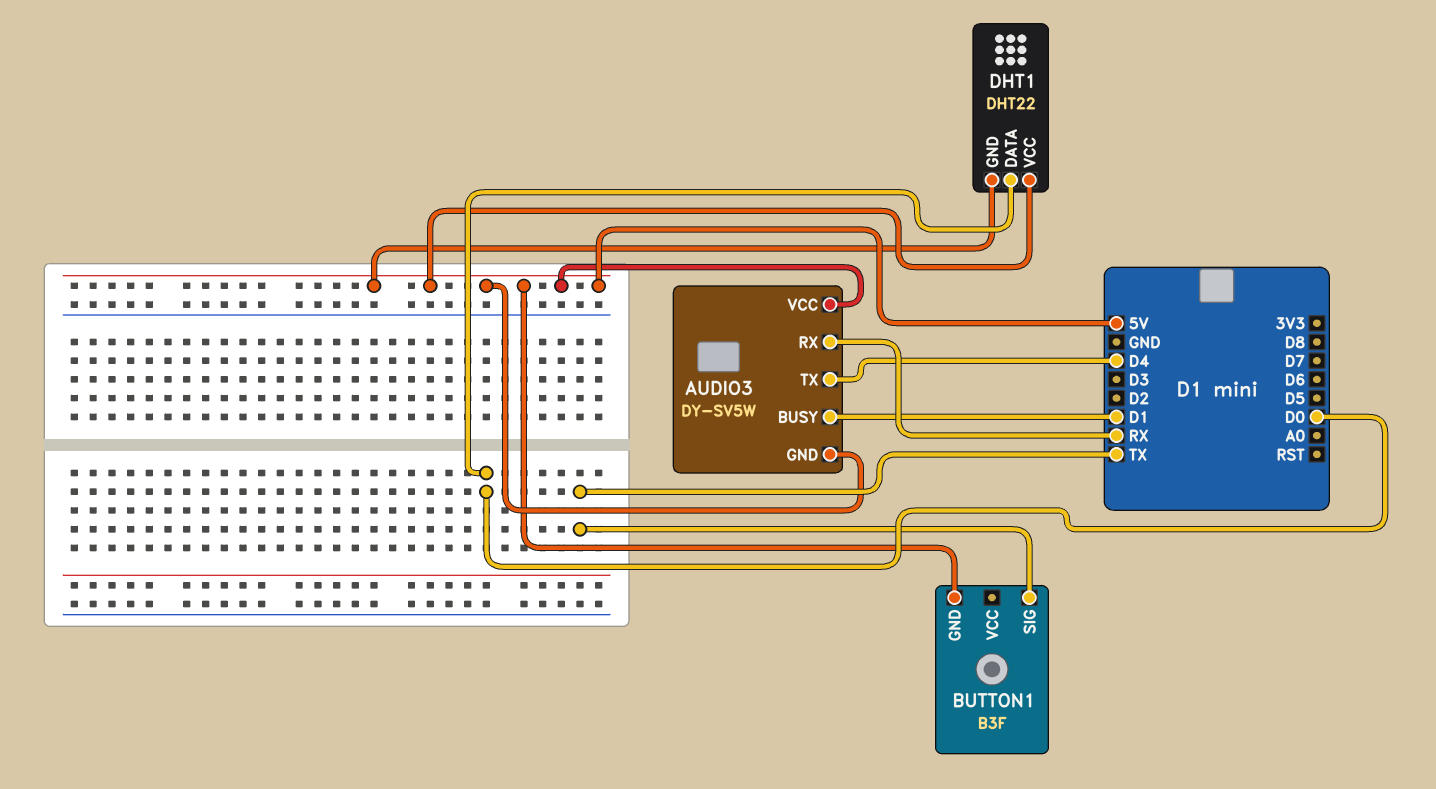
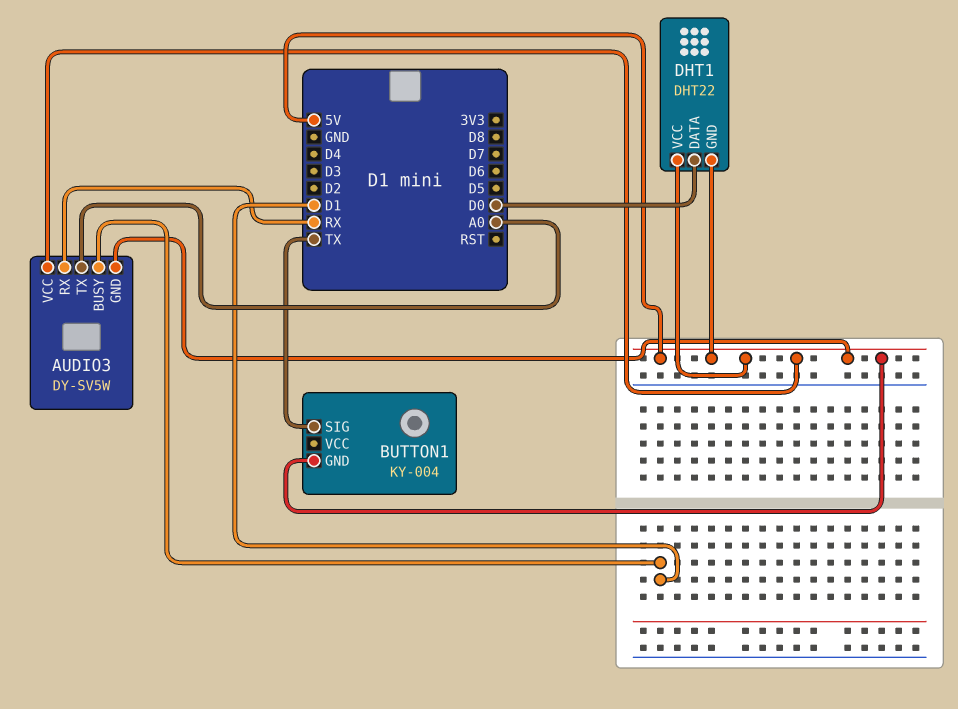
AUDIO3 pin TX: D4 -> A0
BUTTON1: B3F -> KY-004

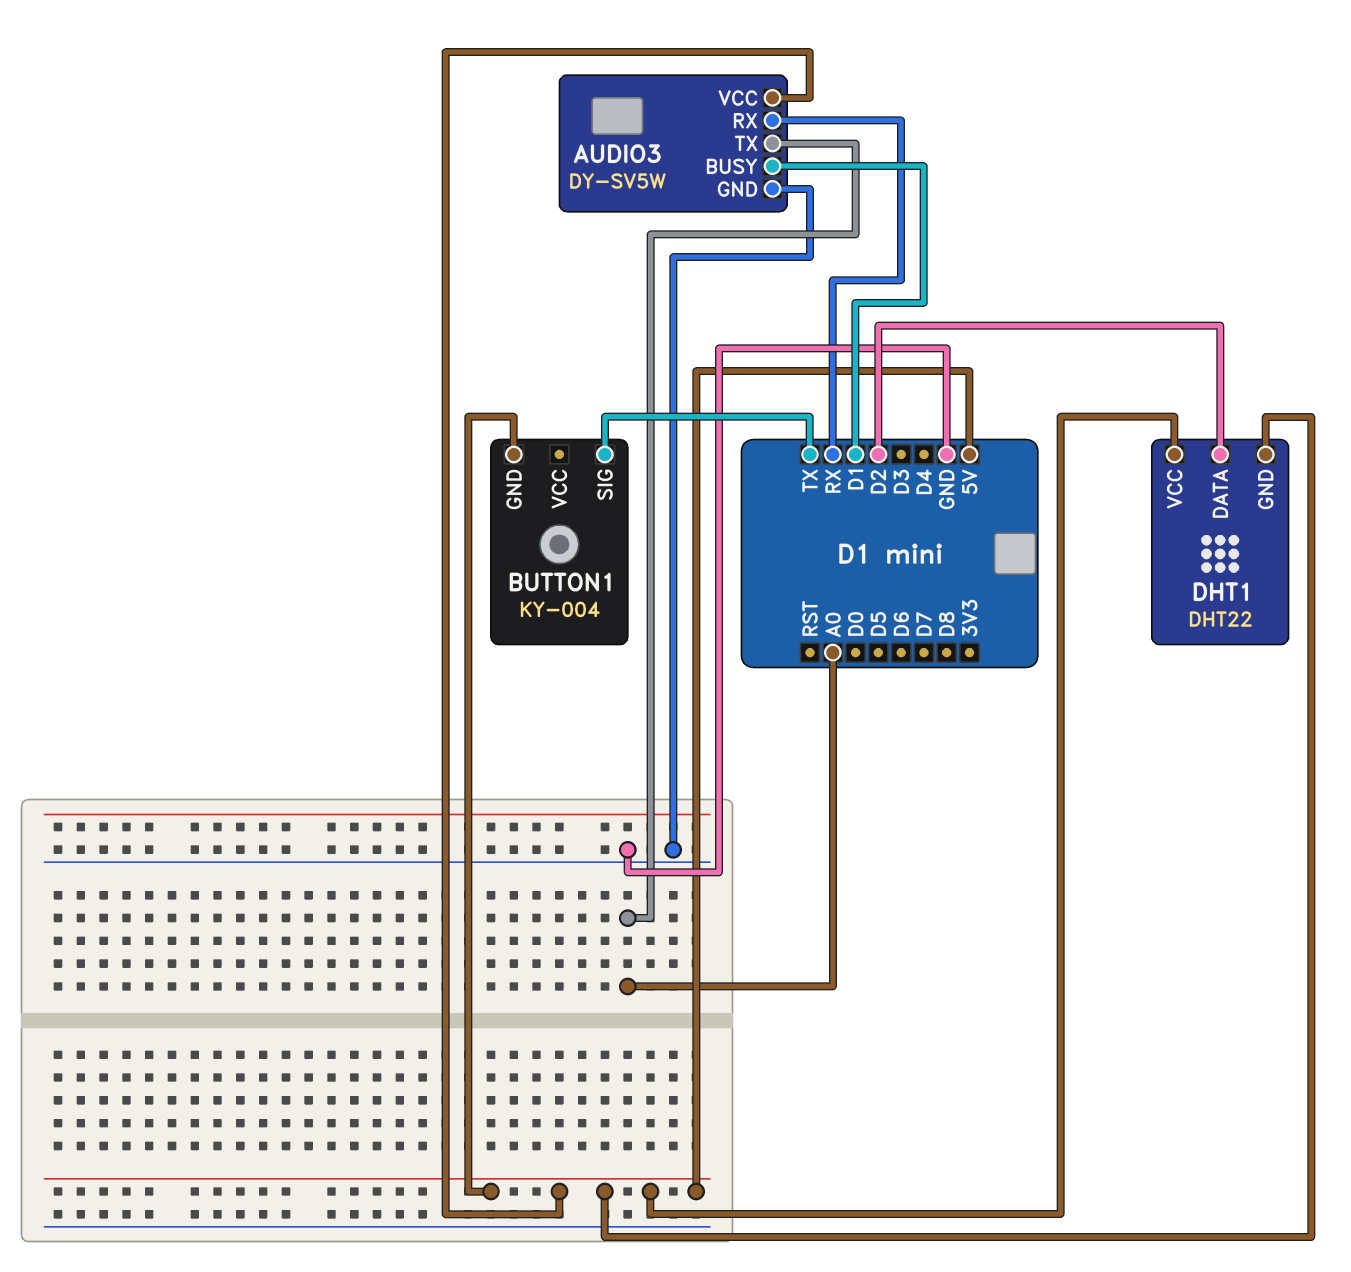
AUDIO3 pin GND: 5V -> GND
DHT1 pin DATA: D0 -> D2

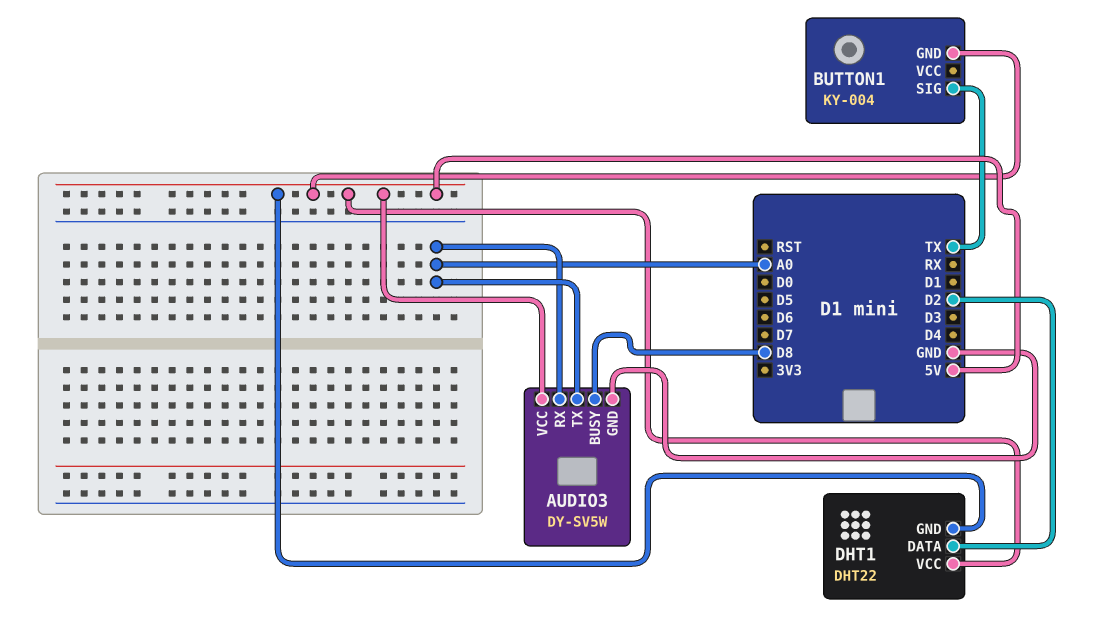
AUDIO3 pin BUSY: D1 -> D8
AUDIO3 pin RX: RX -> A0

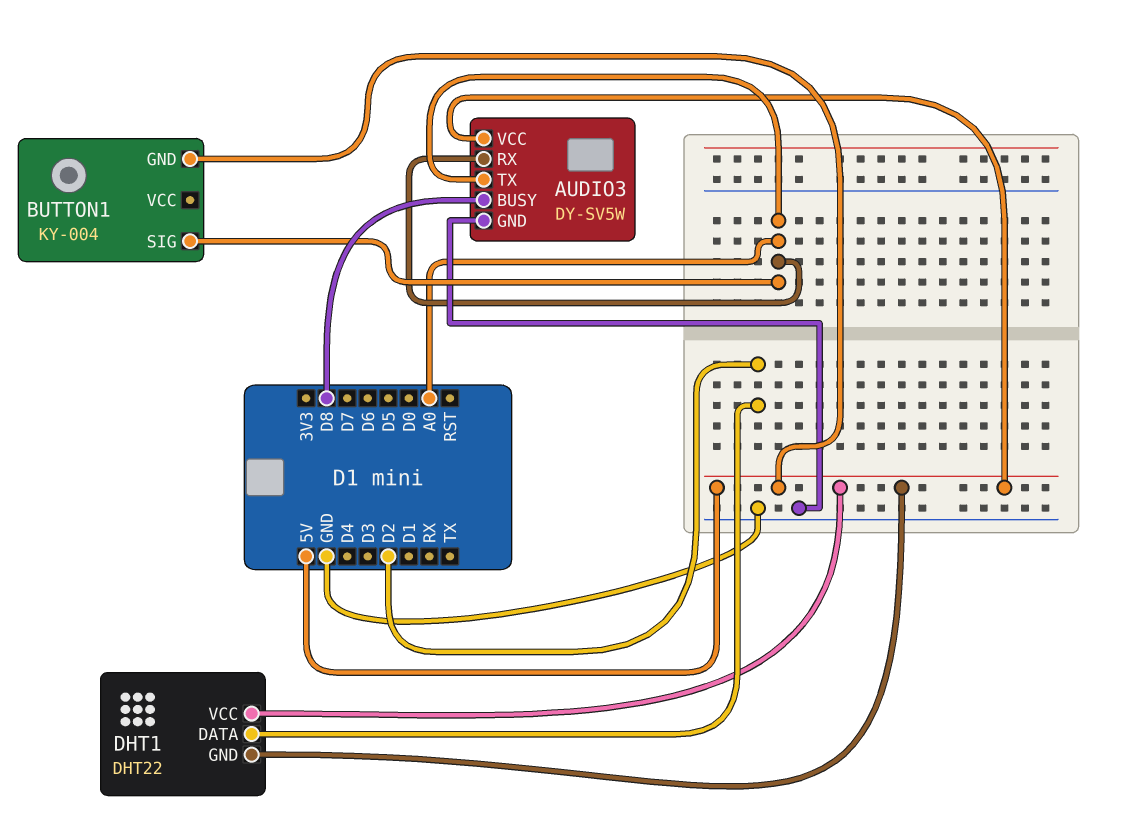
BUTTON1 pin SIG: TX -> A0

